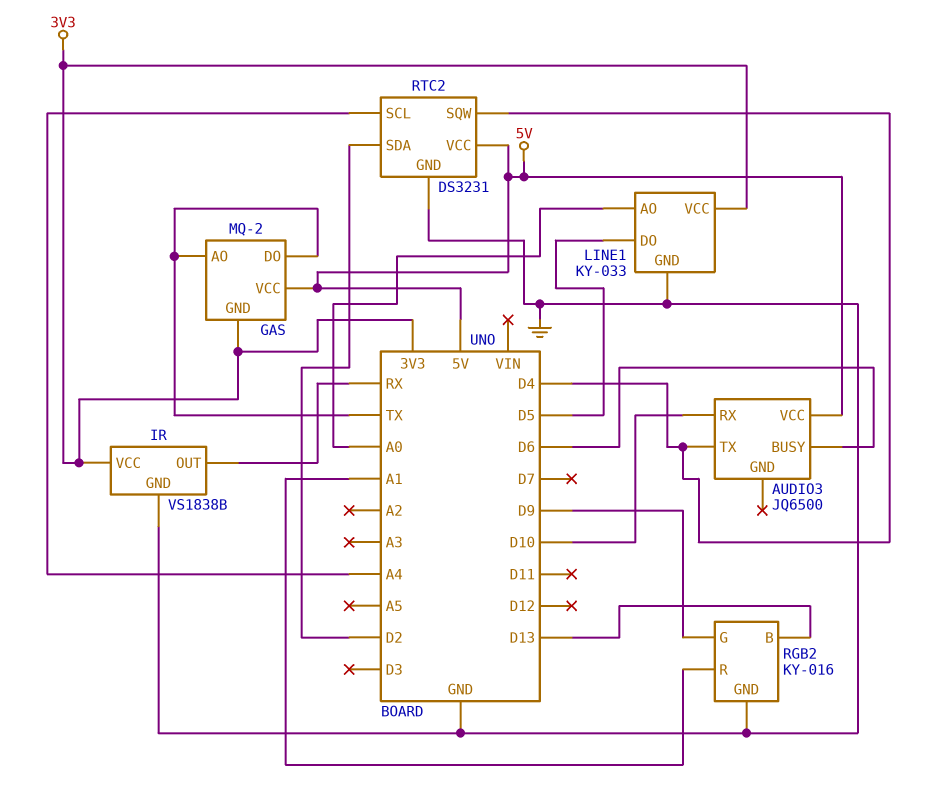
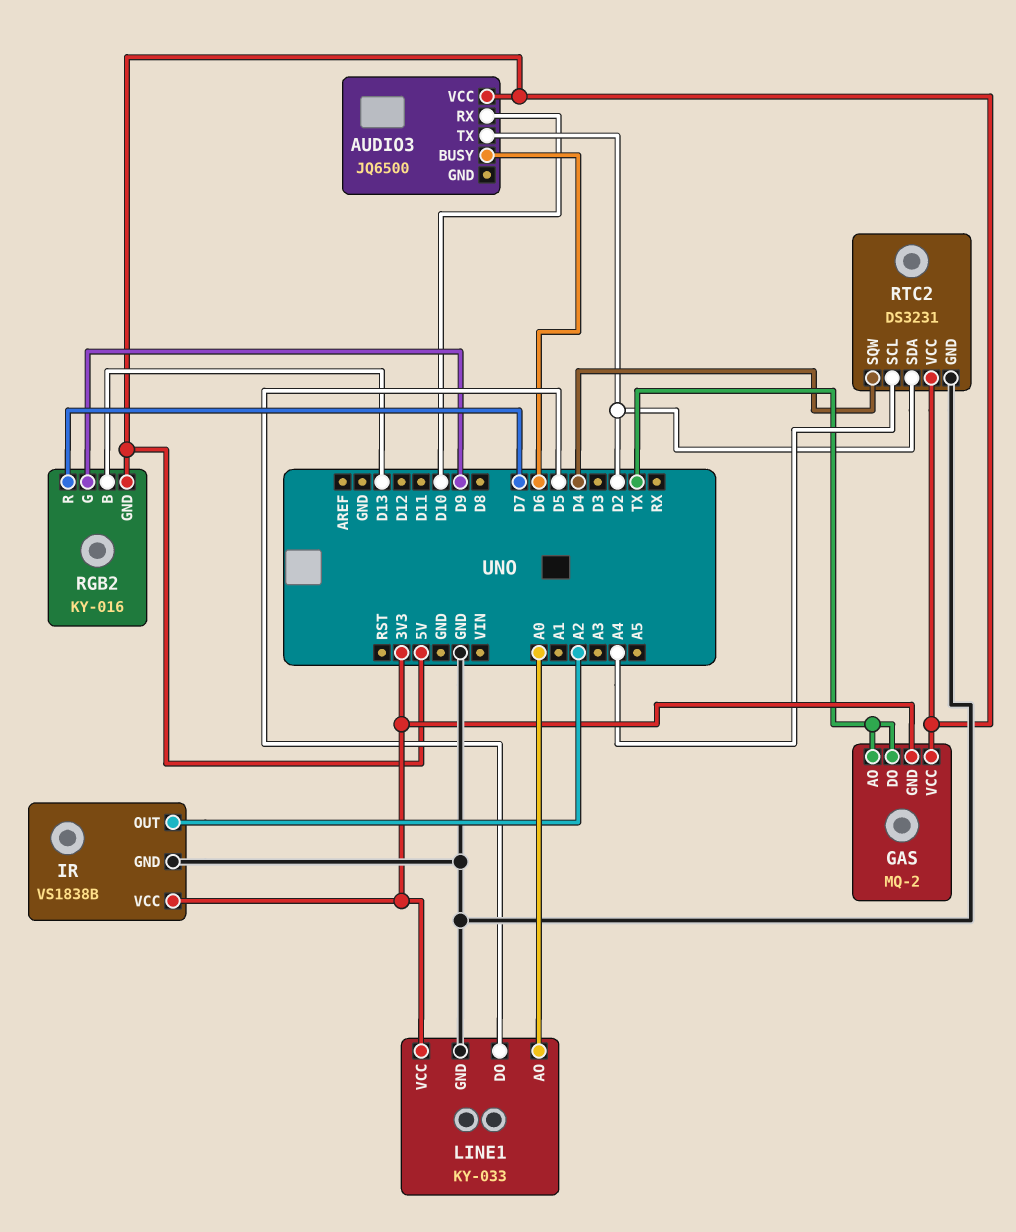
AUDIO3 pin TX: D4 -> D2
IR pin OUT: RX -> A2
RGB2 pin GND: GND -> 5V
RGB2 pin R: A1 -> D7

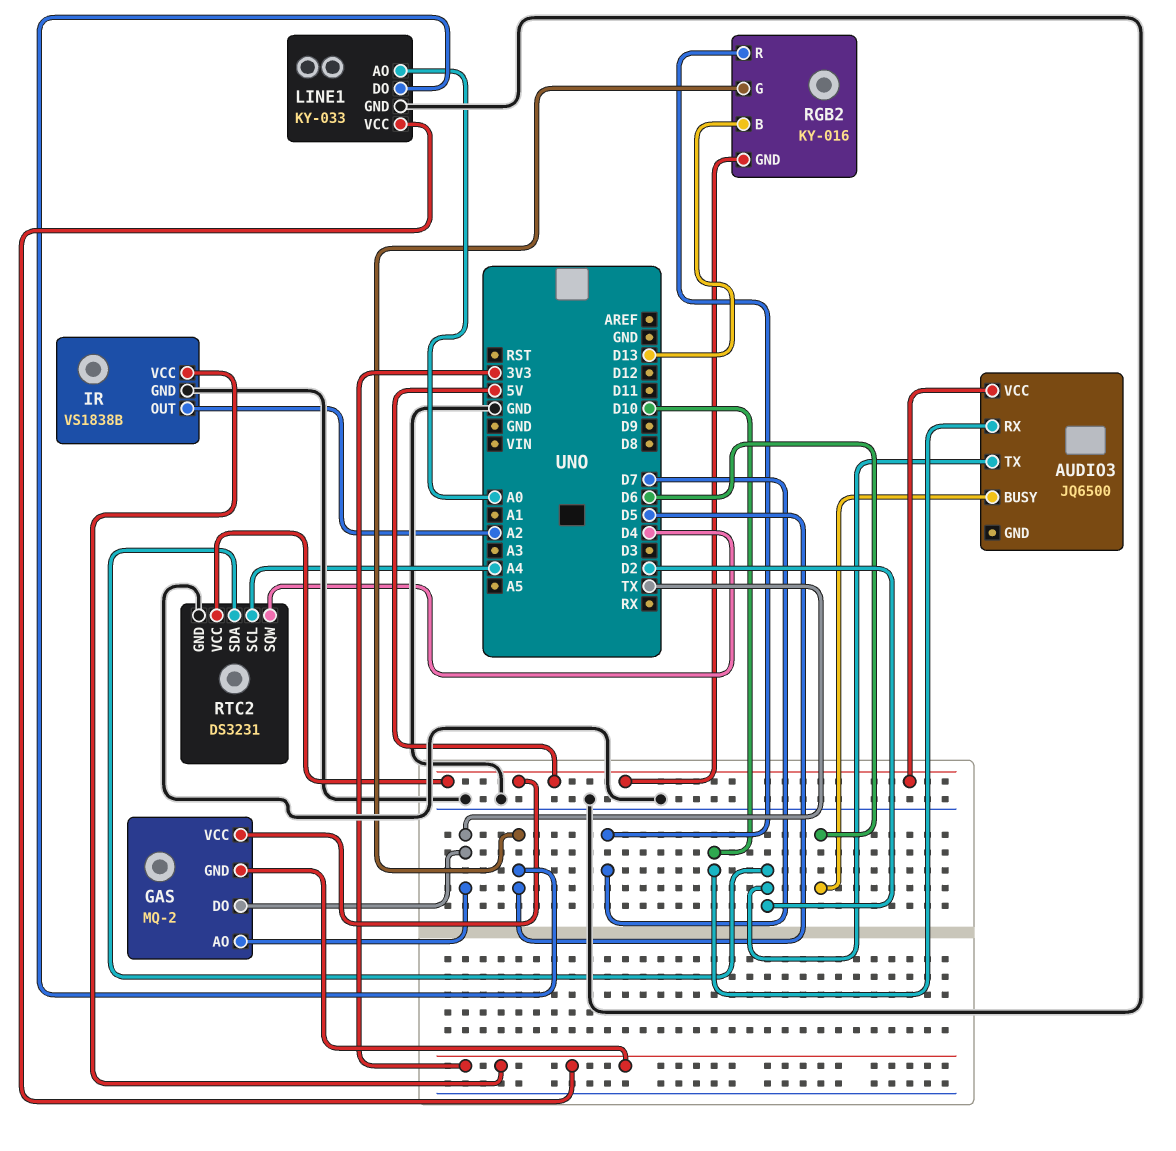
RGB2 pin G: D9 -> D5

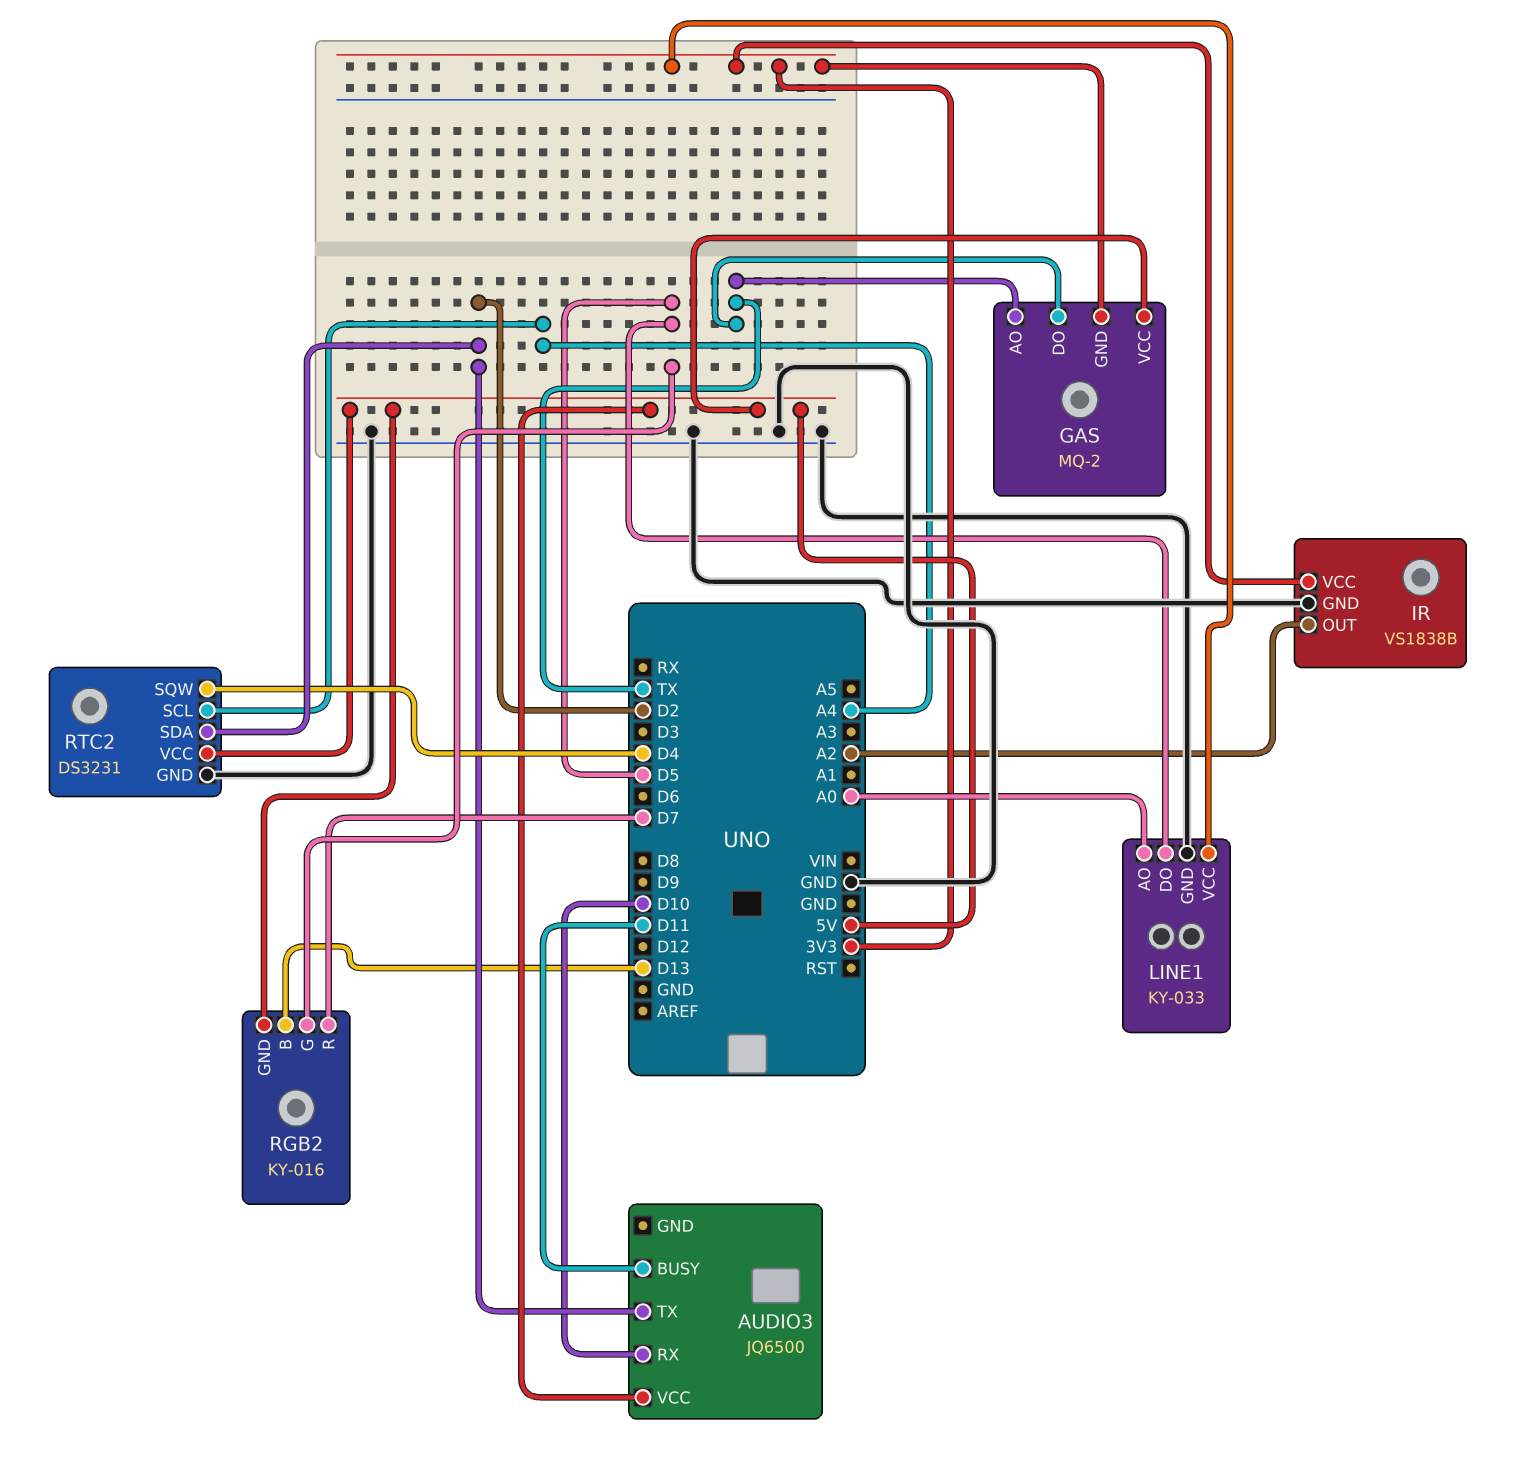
AUDIO3 pin BUSY: D6 -> D11

